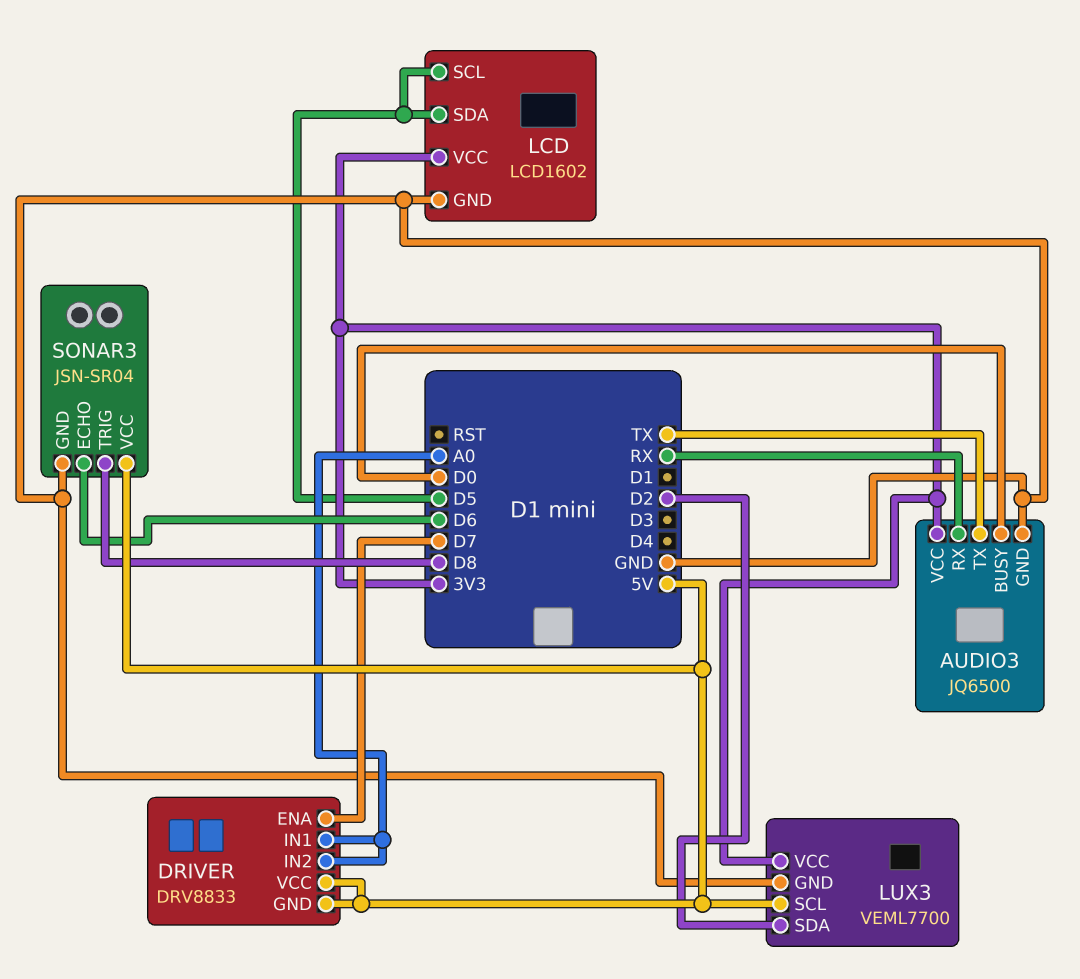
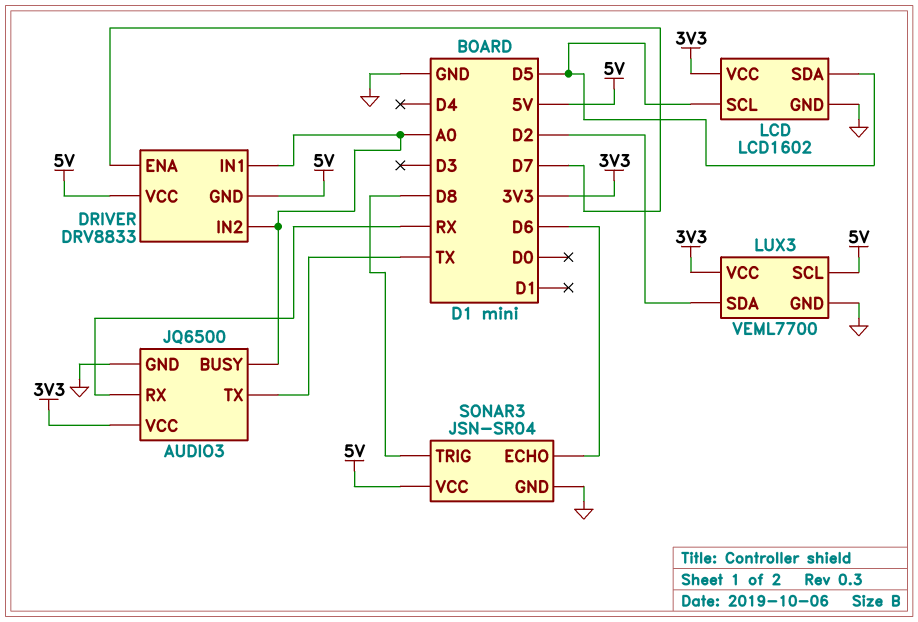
AUDIO3 pin BUSY: D0 -> A0

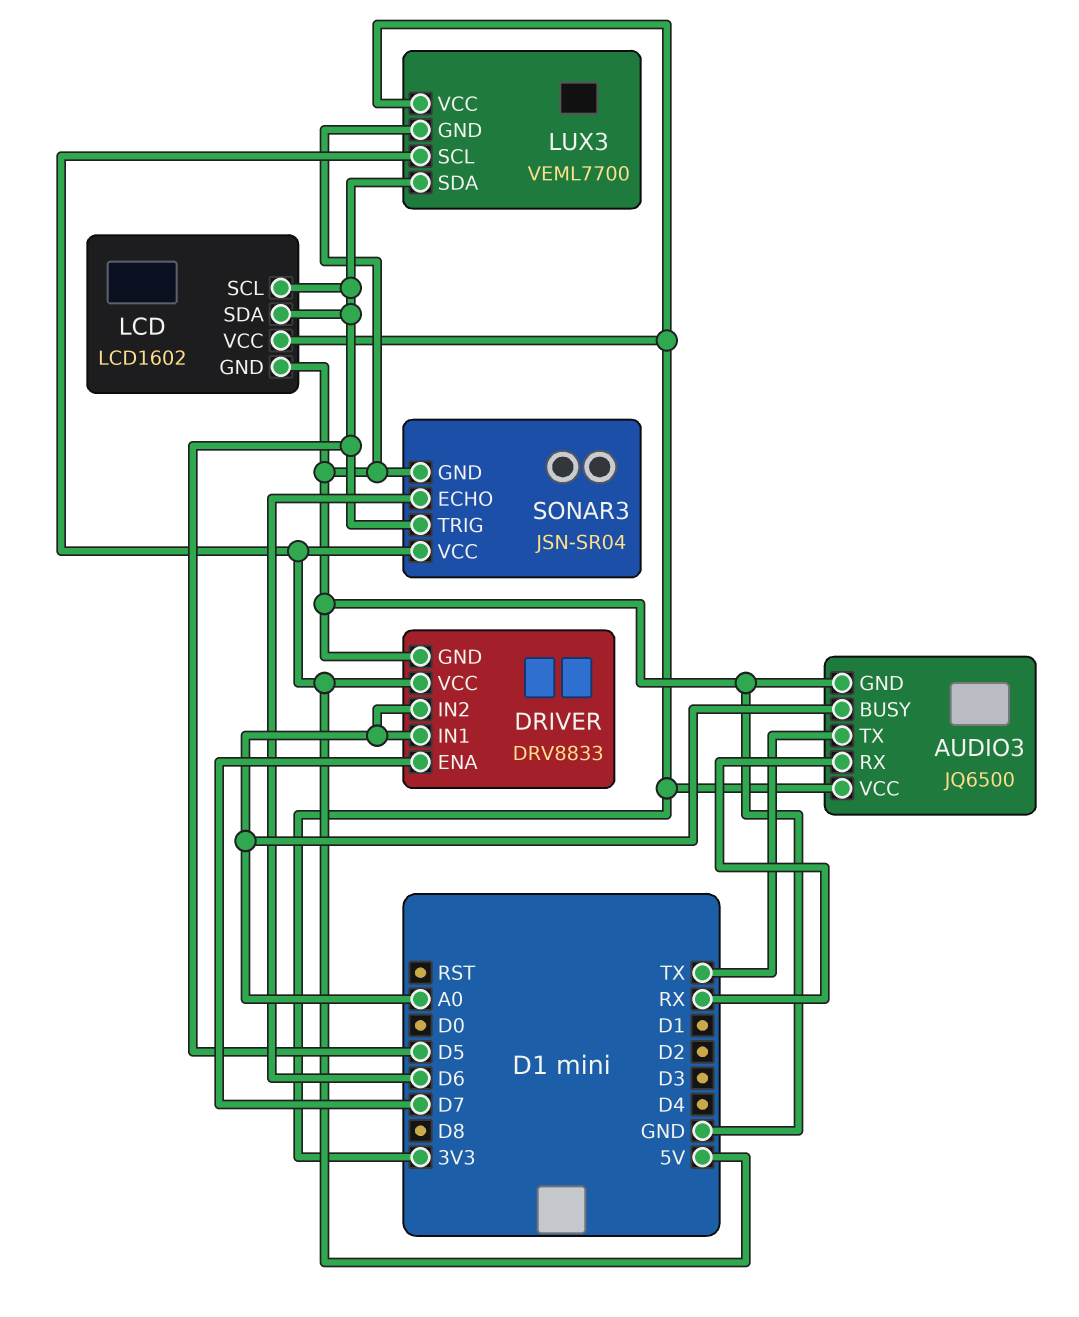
DRIVER pin GND: 5V -> GND
LUX3 pin SDA: D2 -> D5
SONAR3 pin TRIG: D8 -> D5

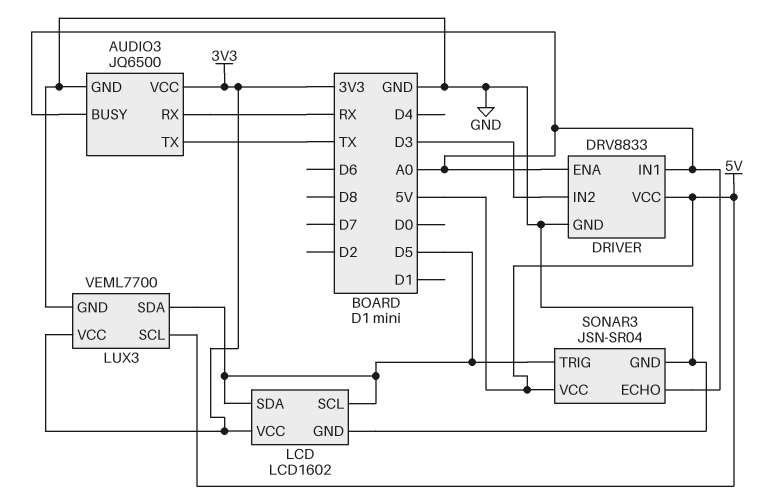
DRIVER pin ENA: D7 -> A0
DRIVER pin IN2: A0 -> D3
SONAR3 pin ECHO: D6 -> A0

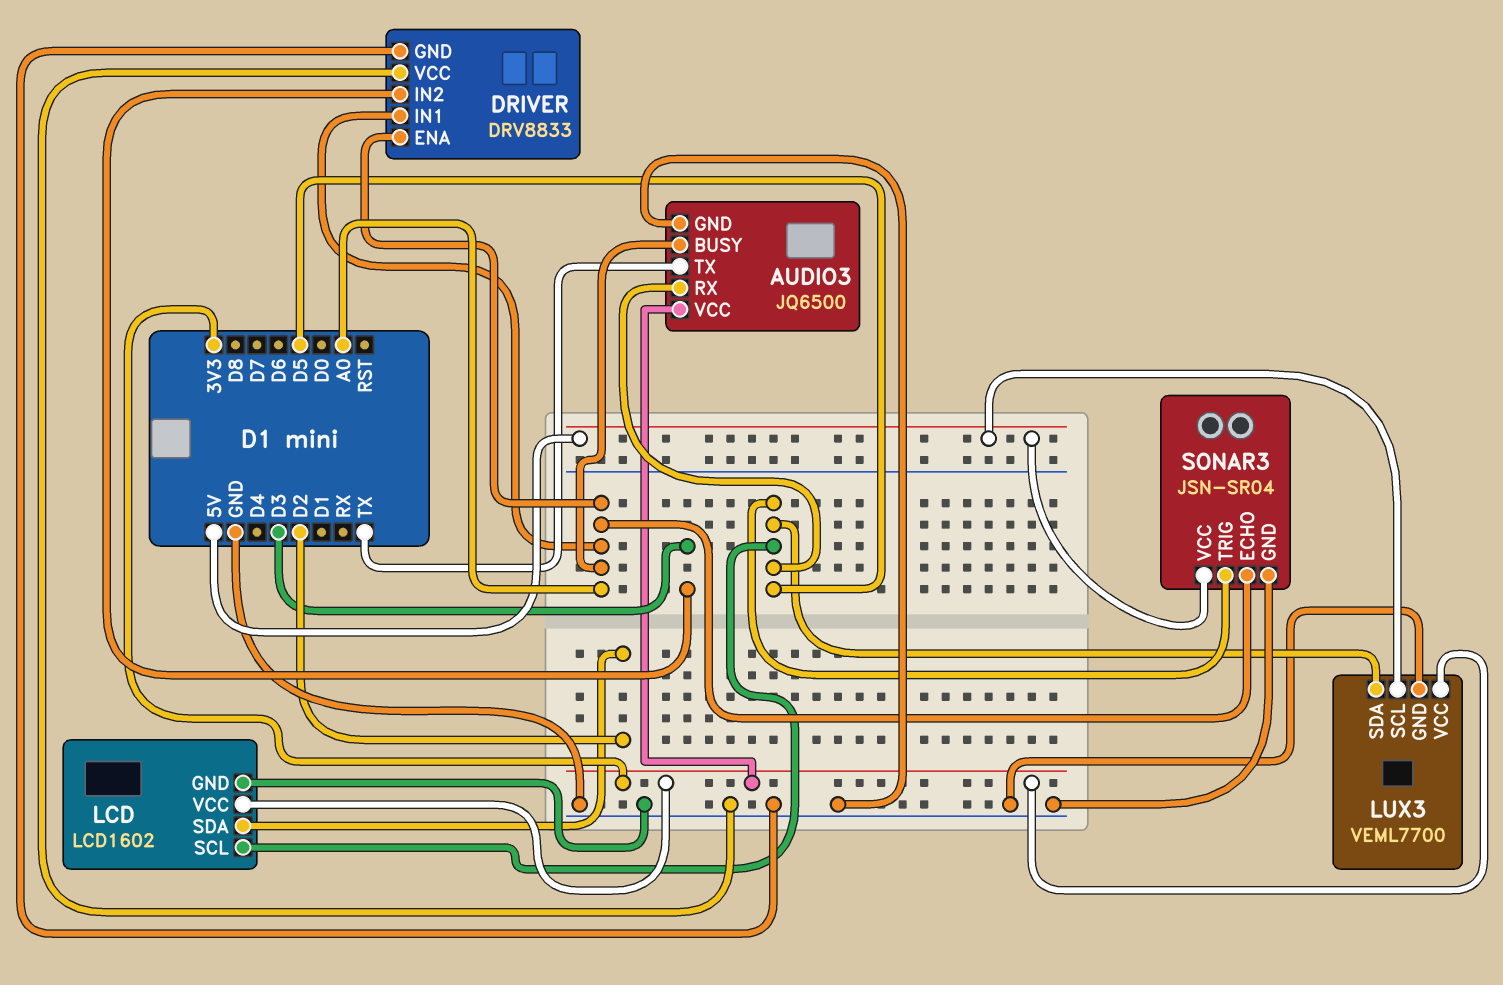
AUDIO3 pin RX: RX -> D5
DRIVER pin VCC: 5V -> GND
LCD pin SDA: D5 -> D2

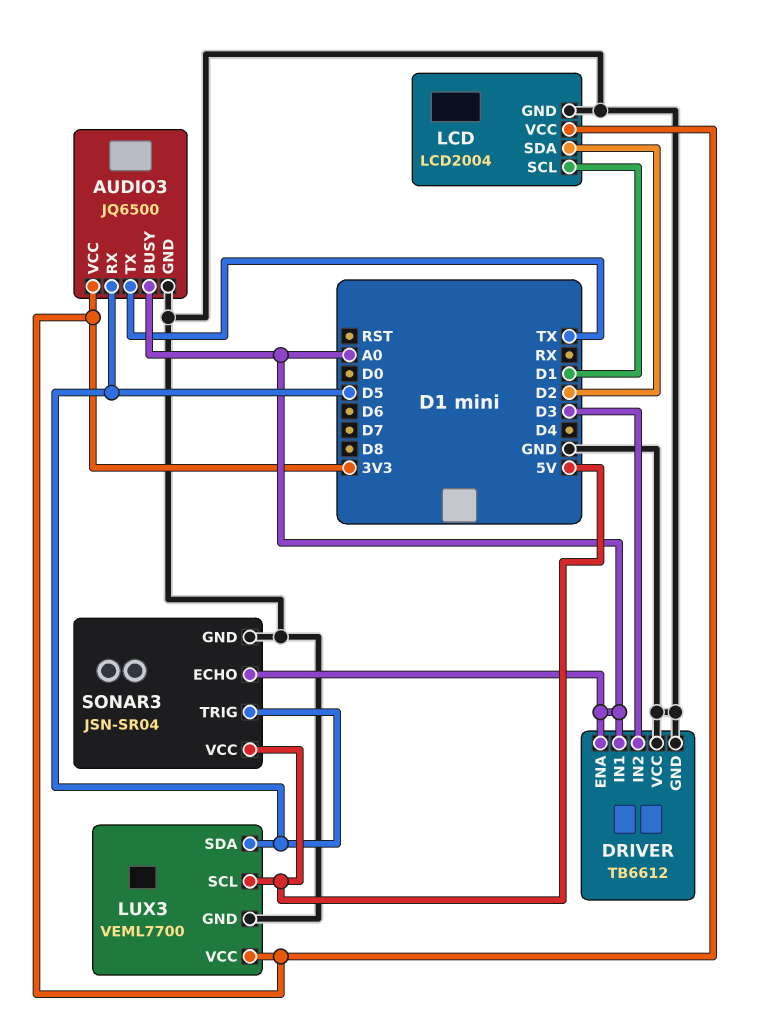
DRIVER: DRV8833 -> TB6612
LCD: LCD1602 -> LCD2004
LCD pin SCL: D5 -> D1

